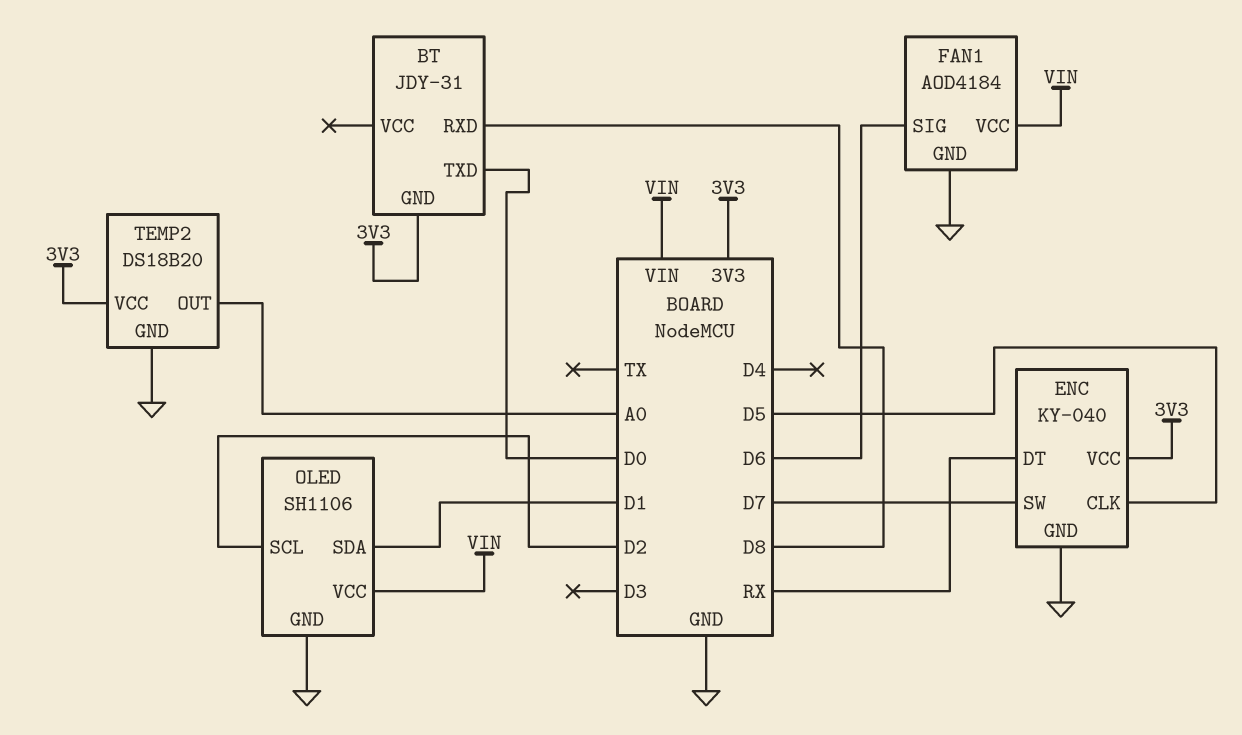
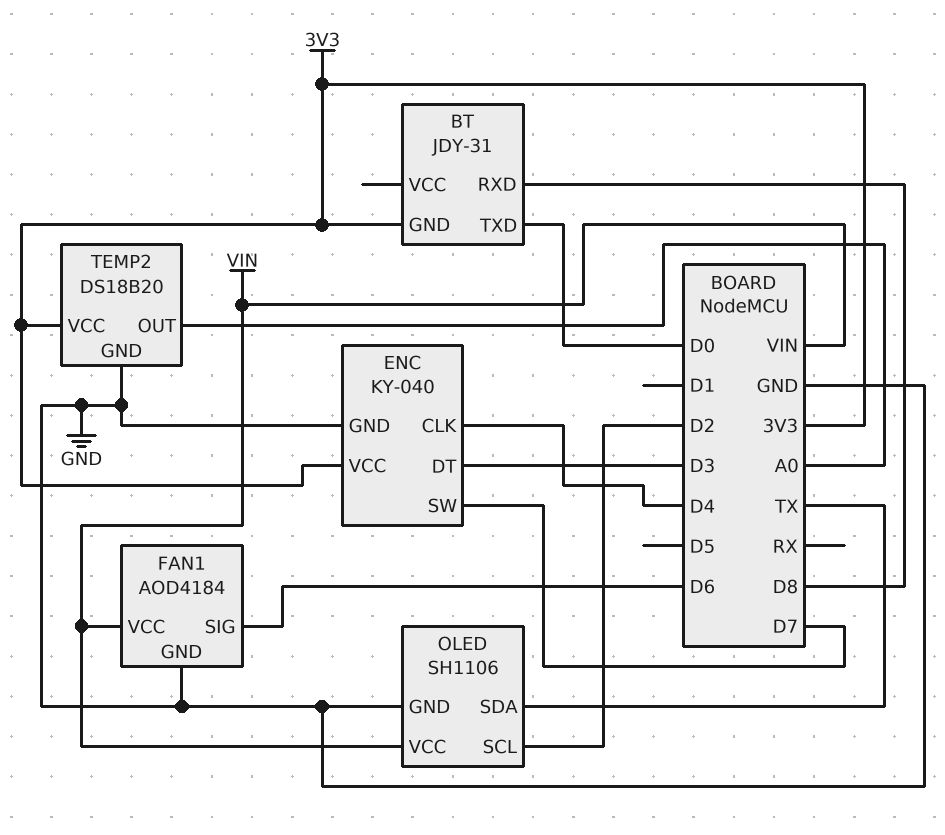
ENC pin CLK: D5 -> D4
ENC pin DT: RX -> D3
OLED pin SDA: D1 -> TX

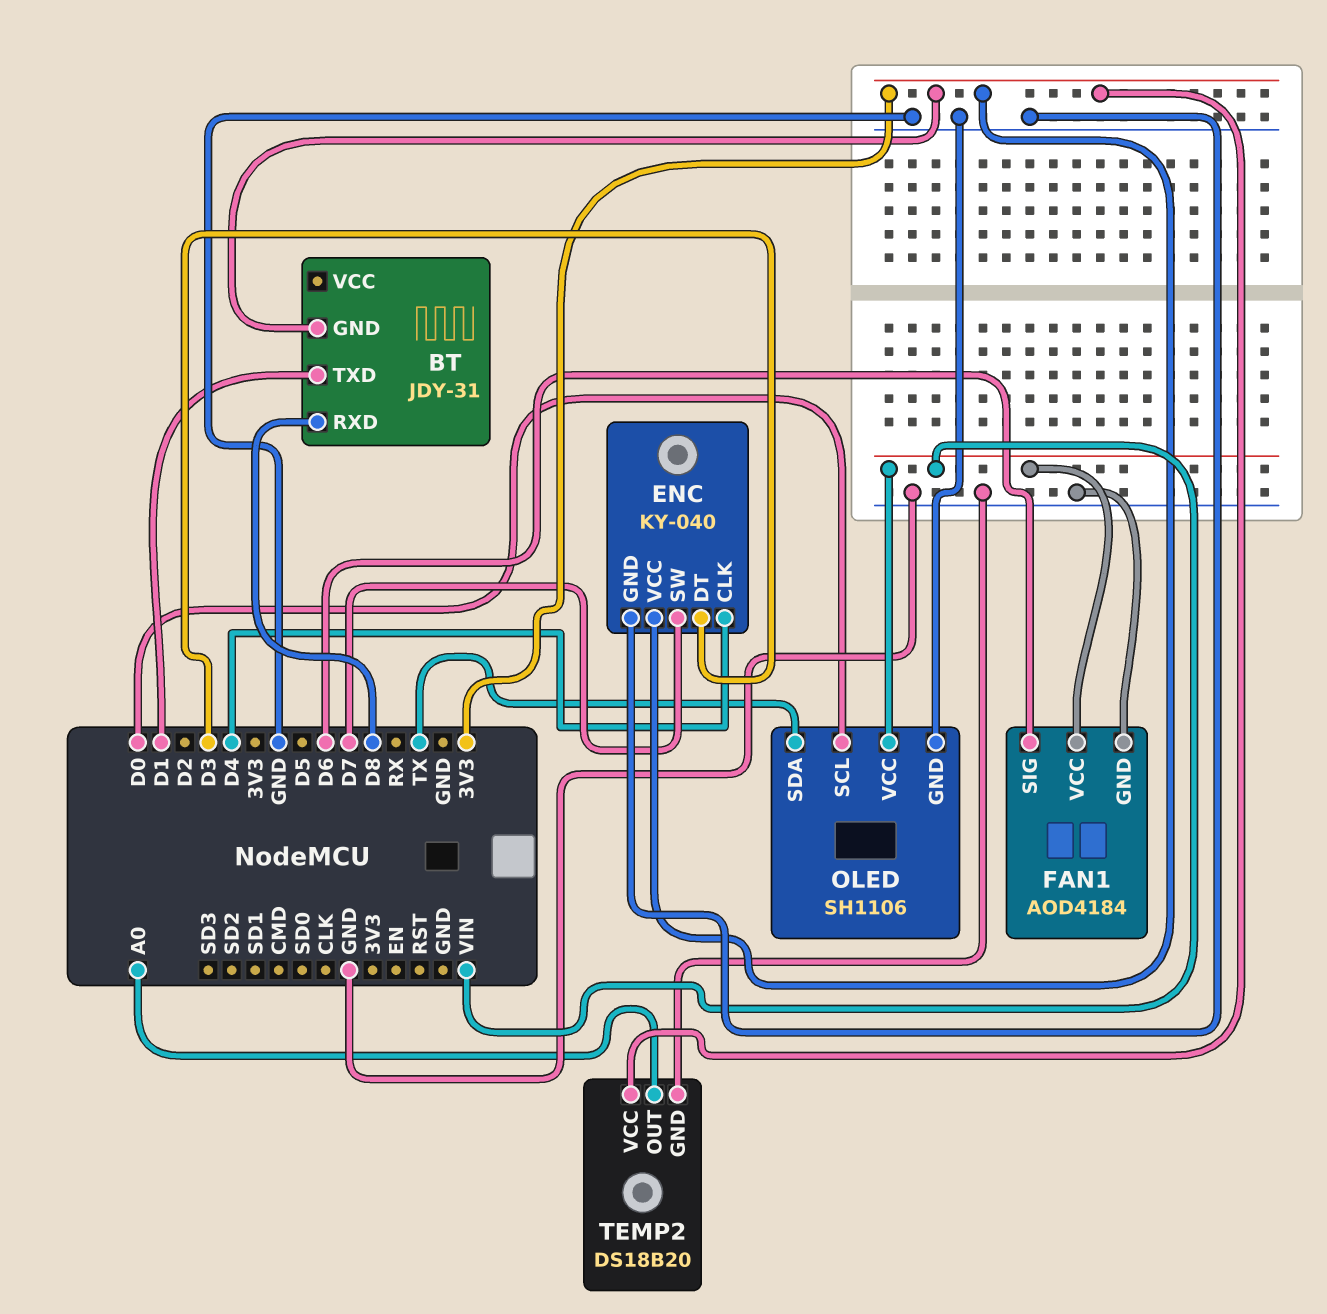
BT pin TXD: D0 -> D1
OLED pin SCL: D2 -> D0

